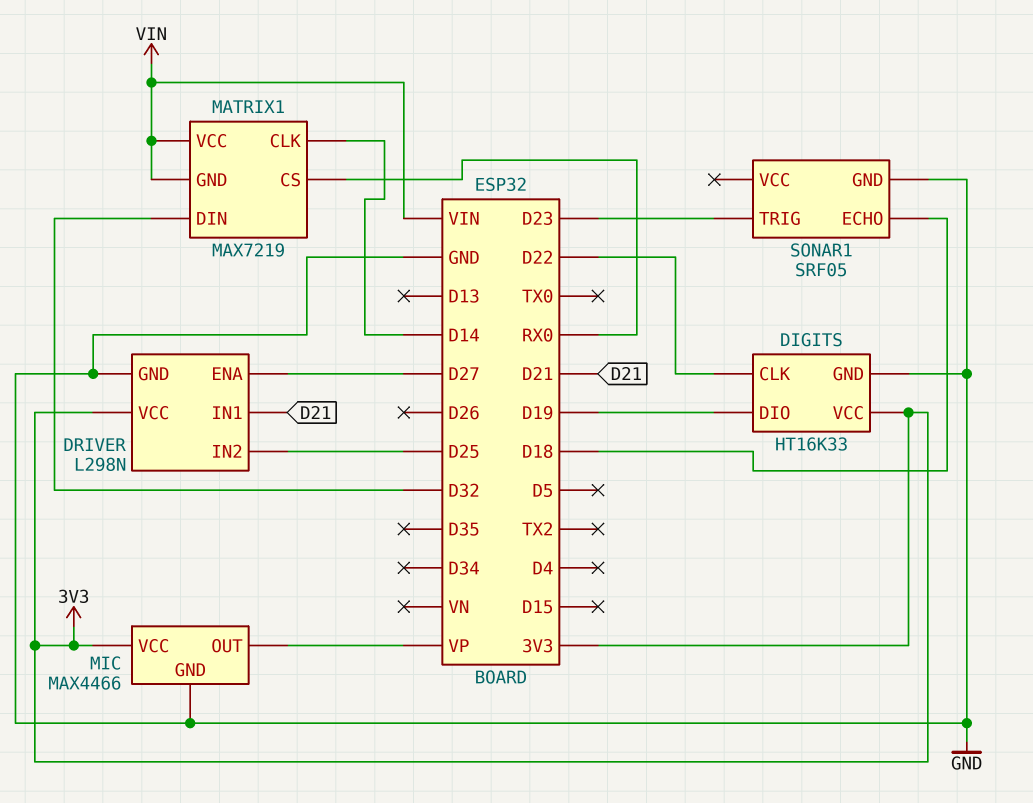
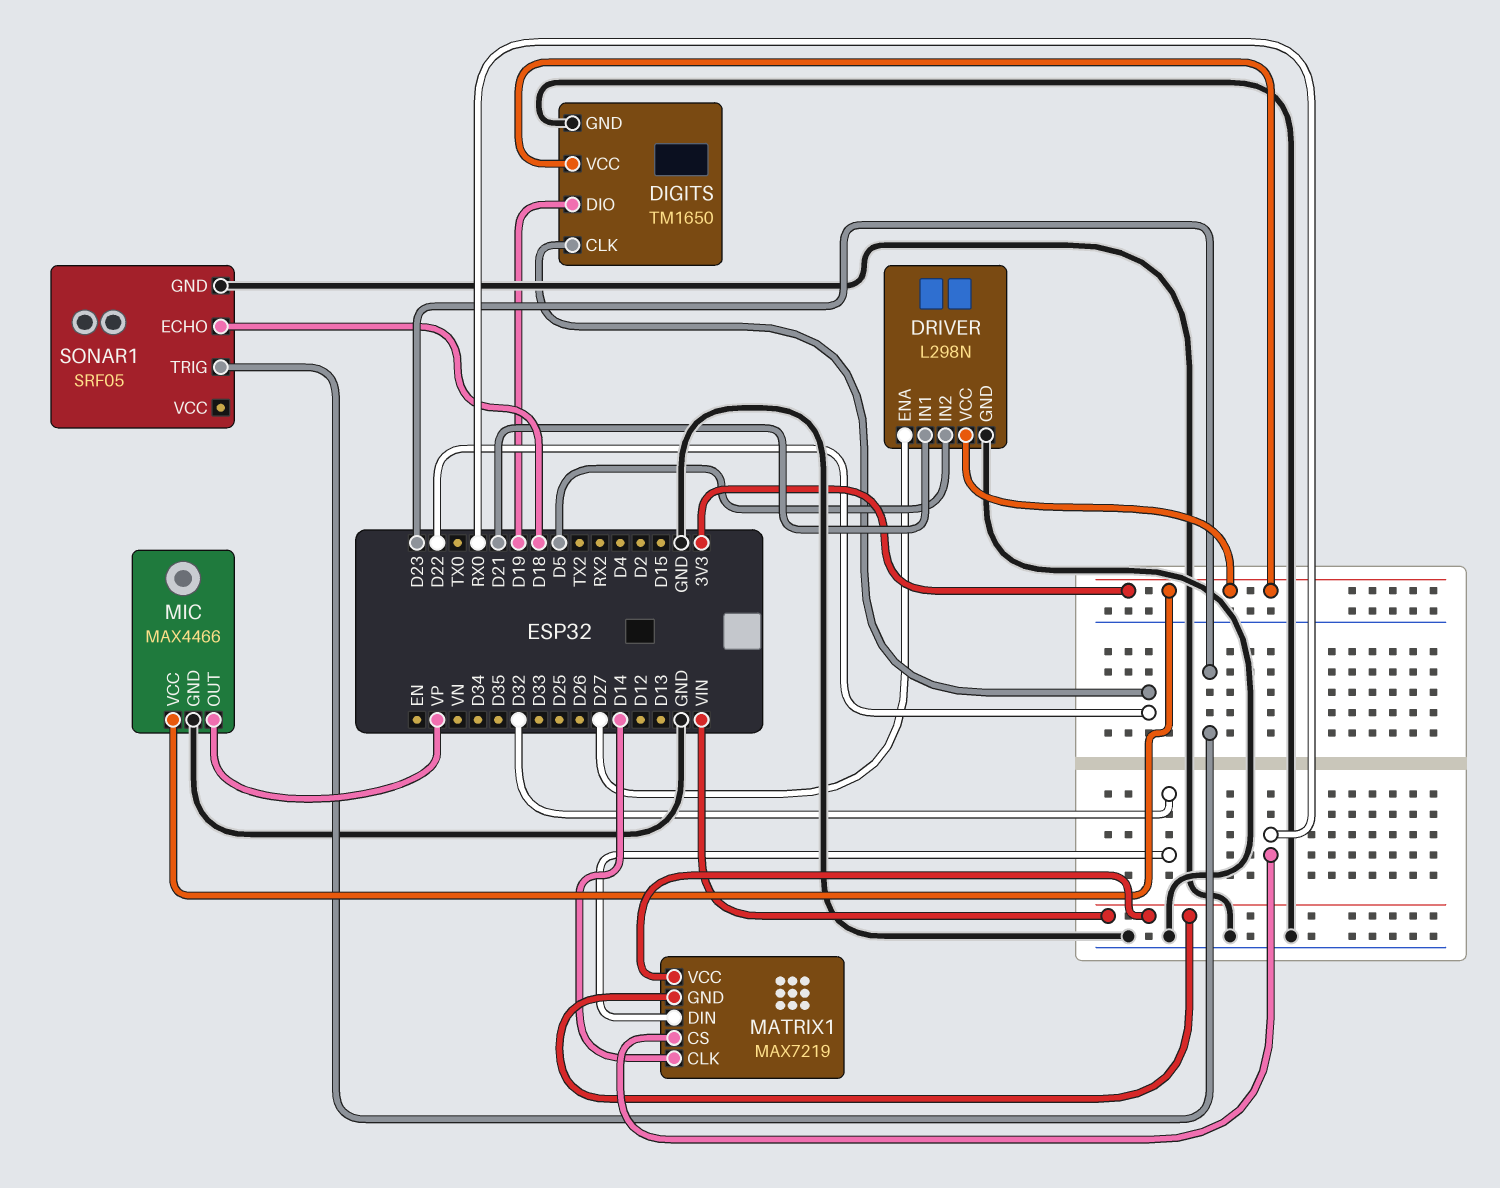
DIGITS: HT16K33 -> TM1650
DRIVER pin IN2: D25 -> D5

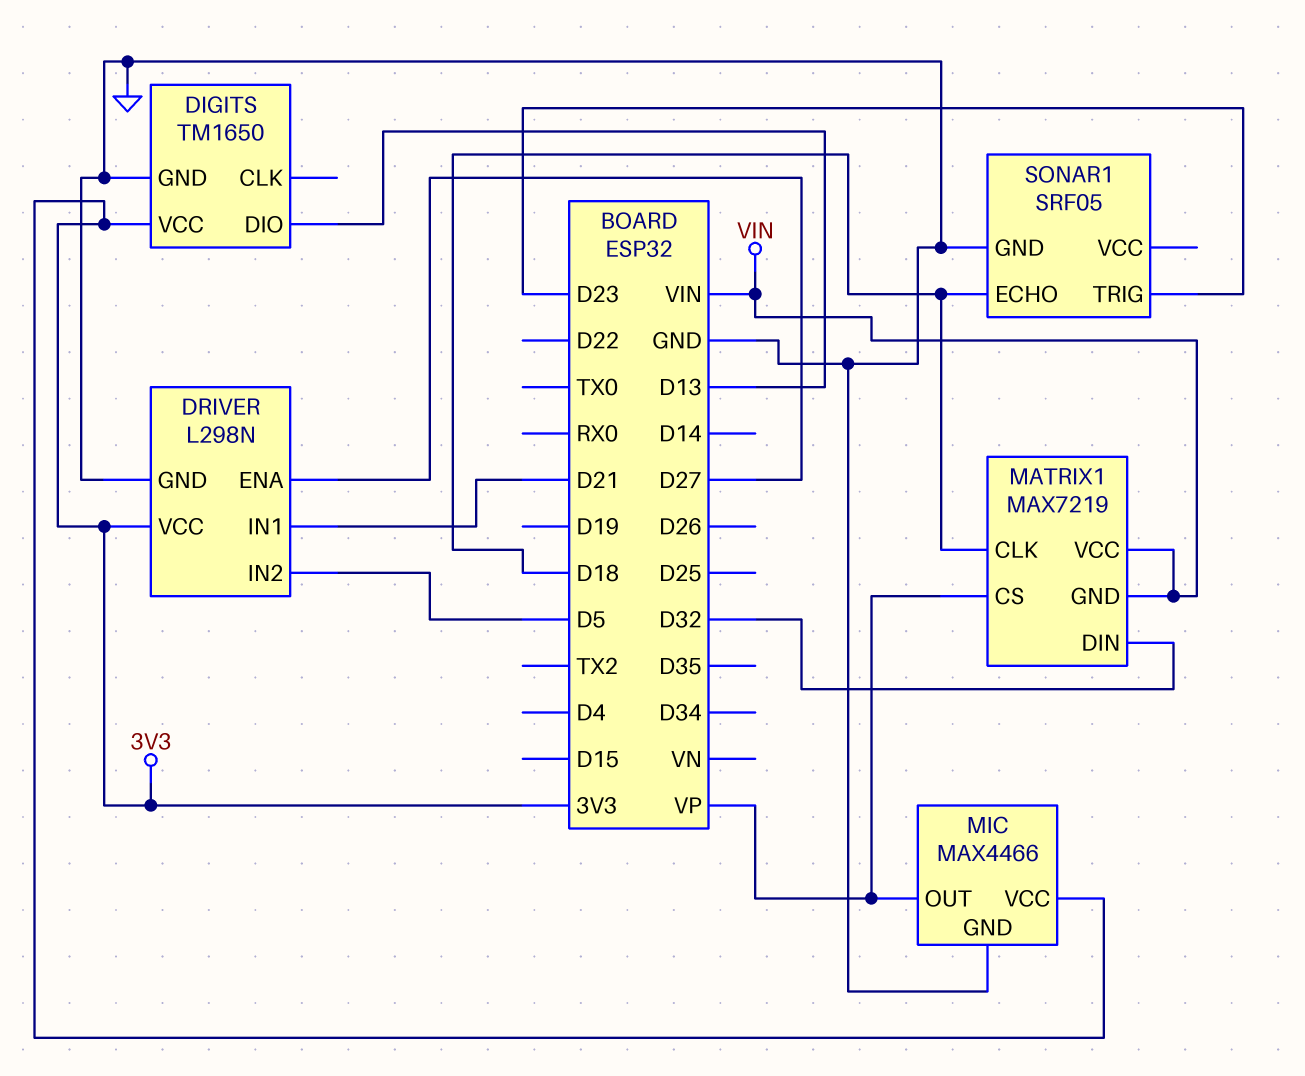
DIGITS pin CLK: D22 -> none
DIGITS pin DIO: D19 -> D13
MATRIX1 pin CLK: D14 -> D18
MATRIX1 pin CS: RX0 -> VP

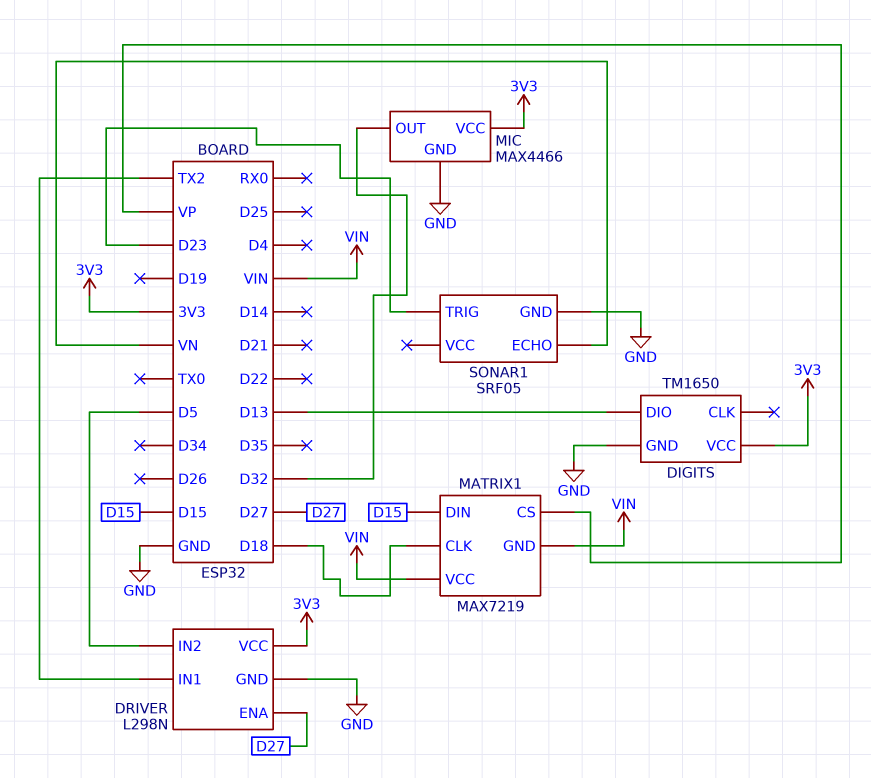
DRIVER pin IN1: D21 -> TX2
MATRIX1 pin DIN: D32 -> D15
MIC pin OUT: VP -> D32
SONAR1 pin ECHO: D18 -> VN

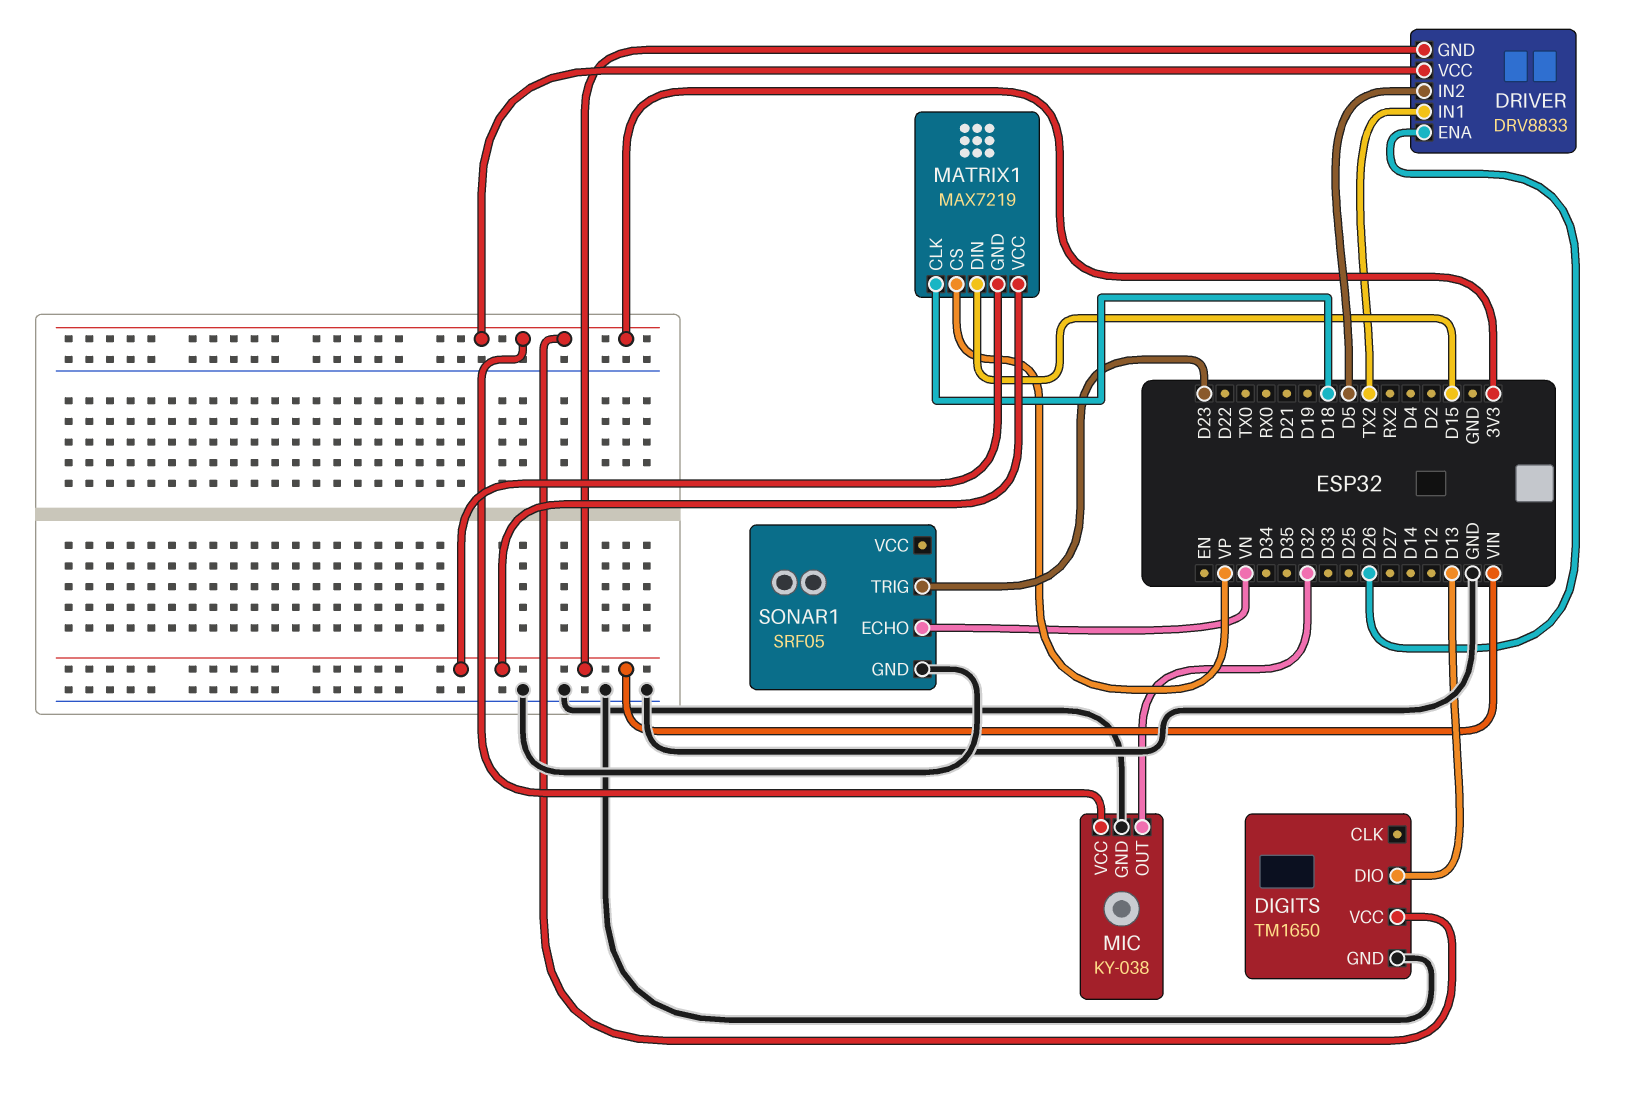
DRIVER: L298N -> DRV8833
DRIVER pin ENA: D27 -> D26
DRIVER pin GND: GND -> VIN
MIC: MAX4466 -> KY-038

